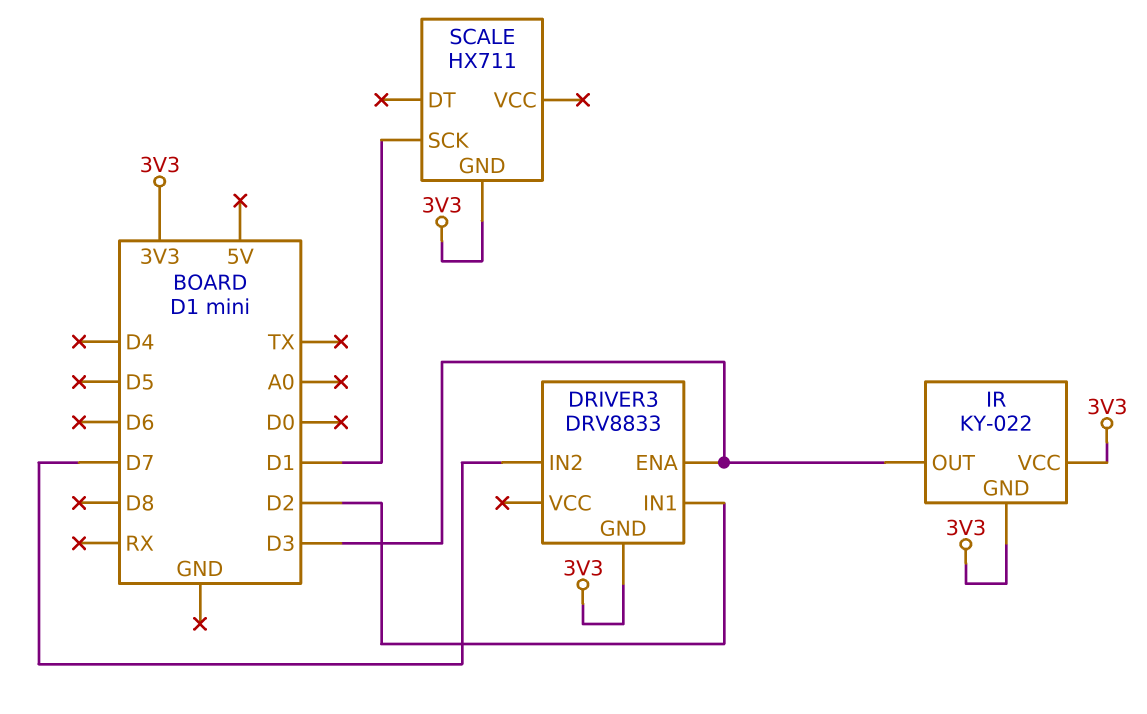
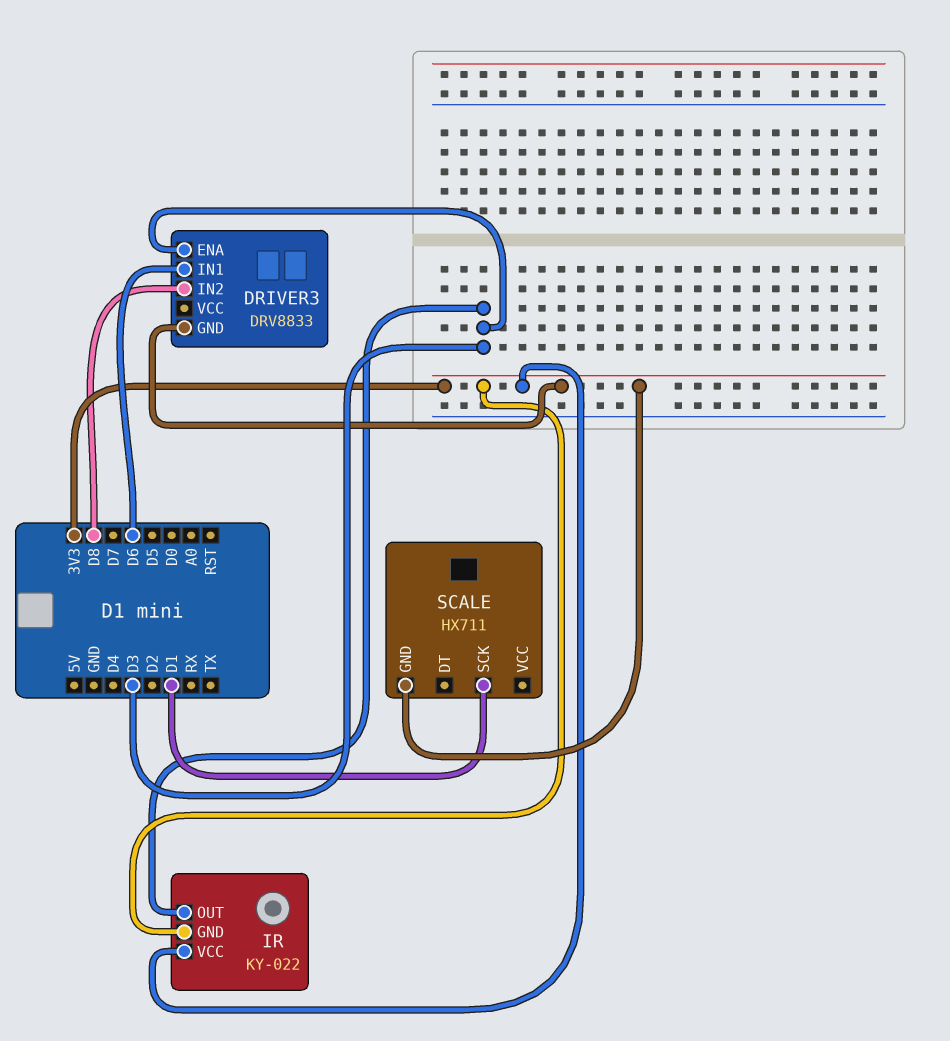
DRIVER3 pin IN1: D2 -> D6
DRIVER3 pin IN2: D7 -> D8

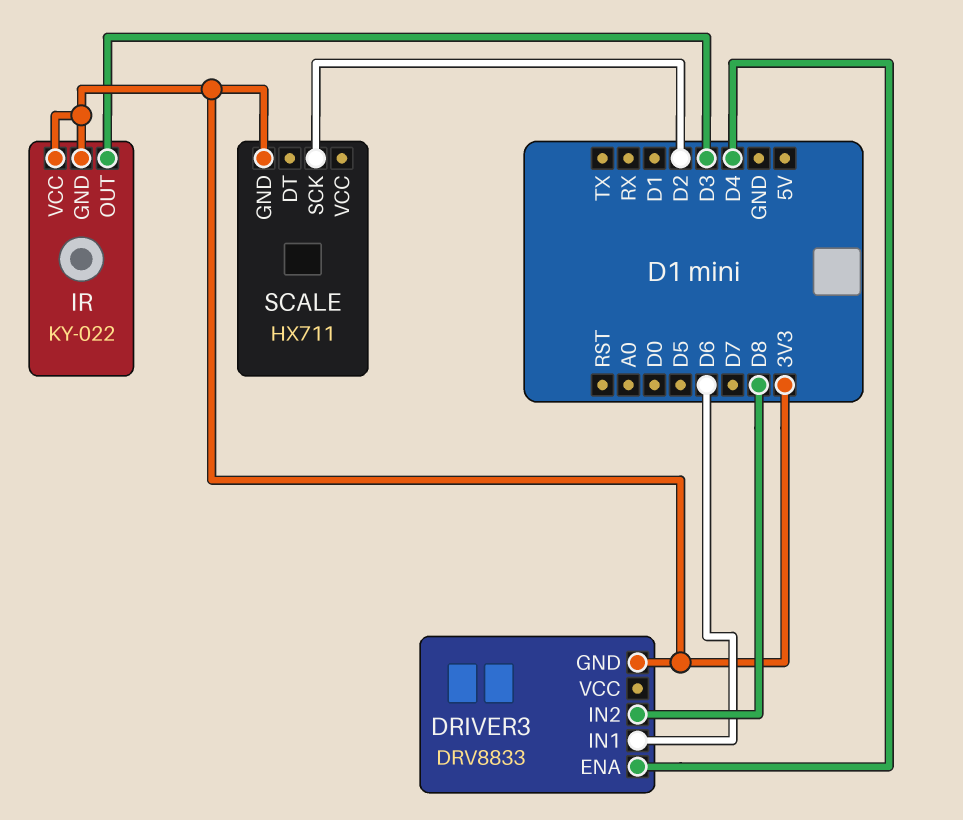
DRIVER3 pin ENA: D3 -> D4
SCALE pin SCK: D1 -> D2

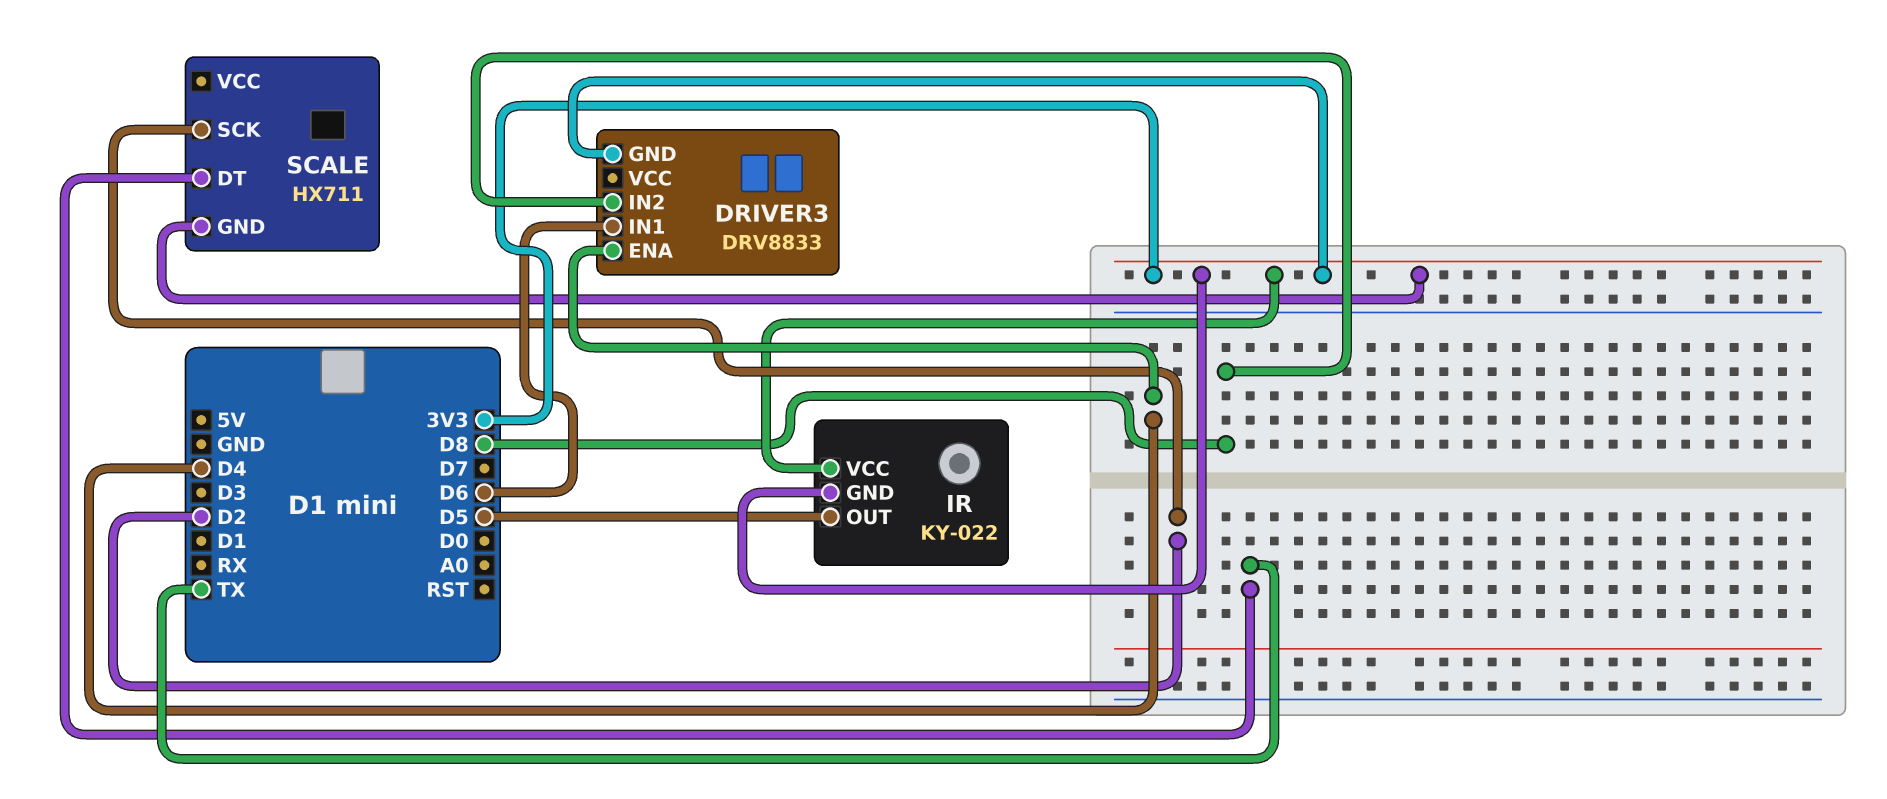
IR pin OUT: D3 -> D5
SCALE pin DT: none -> TX

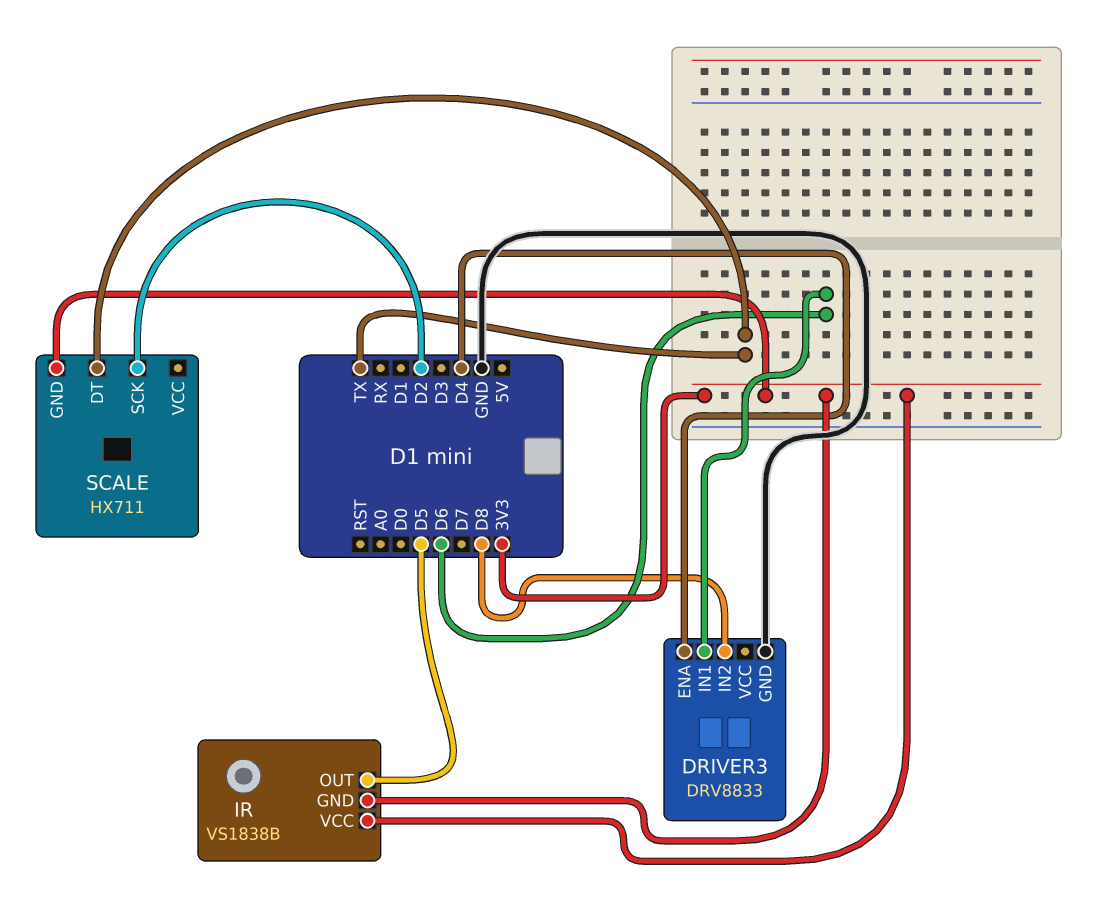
DRIVER3 pin GND: 3V3 -> GND
IR: KY-022 -> VS1838B

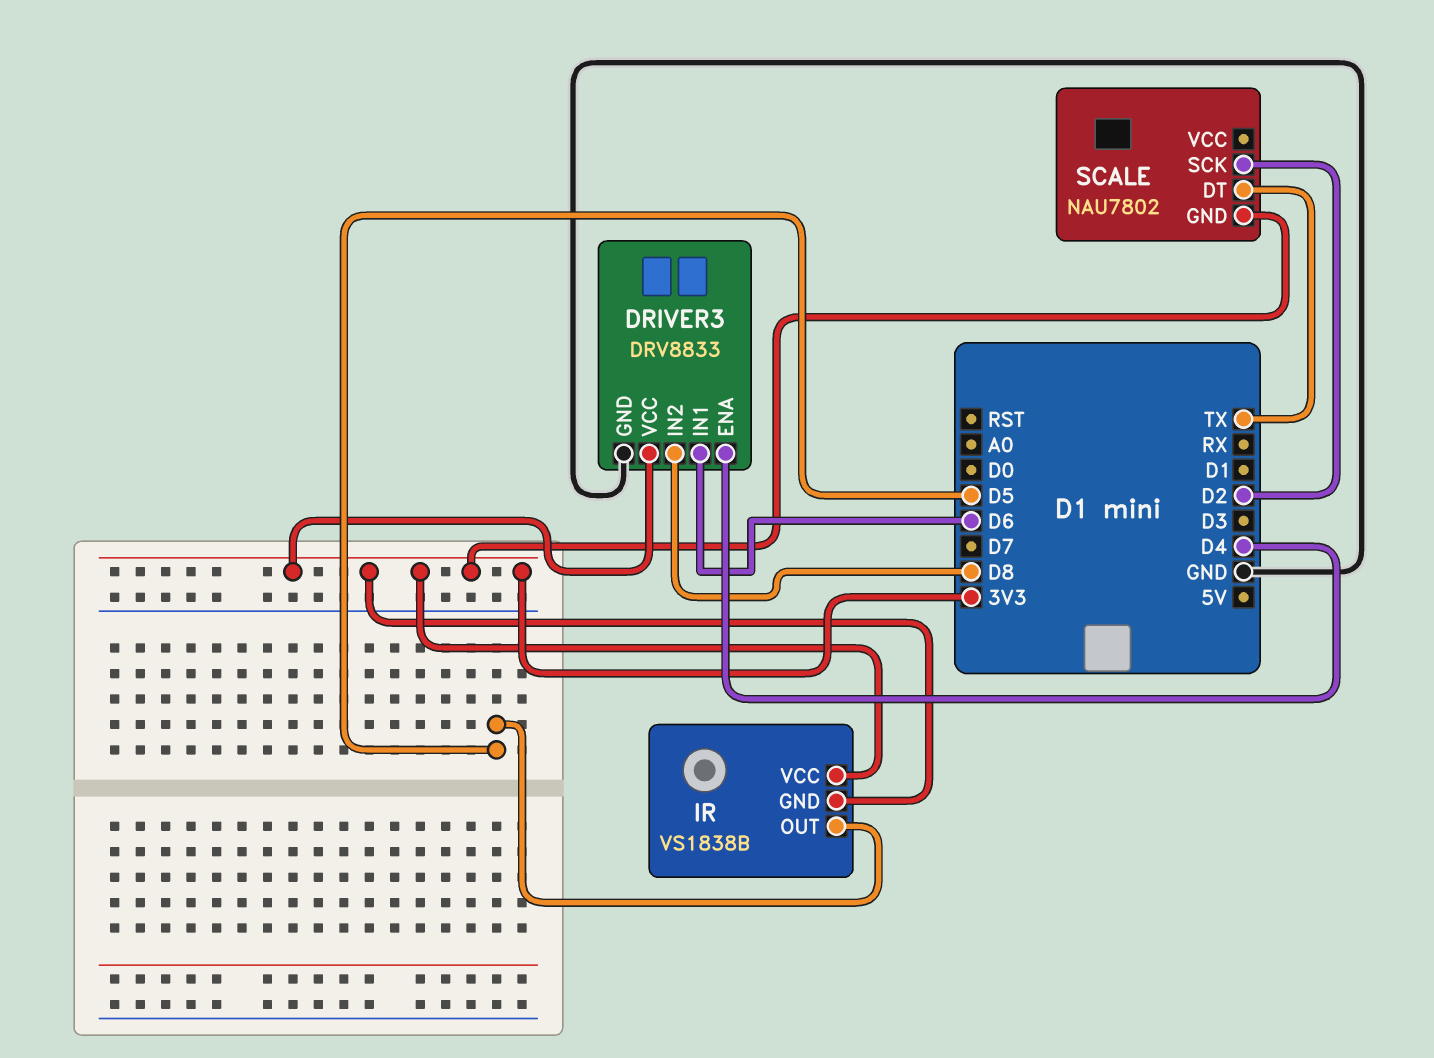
DRIVER3 pin VCC: none -> 3V3
SCALE: HX711 -> NAU7802

